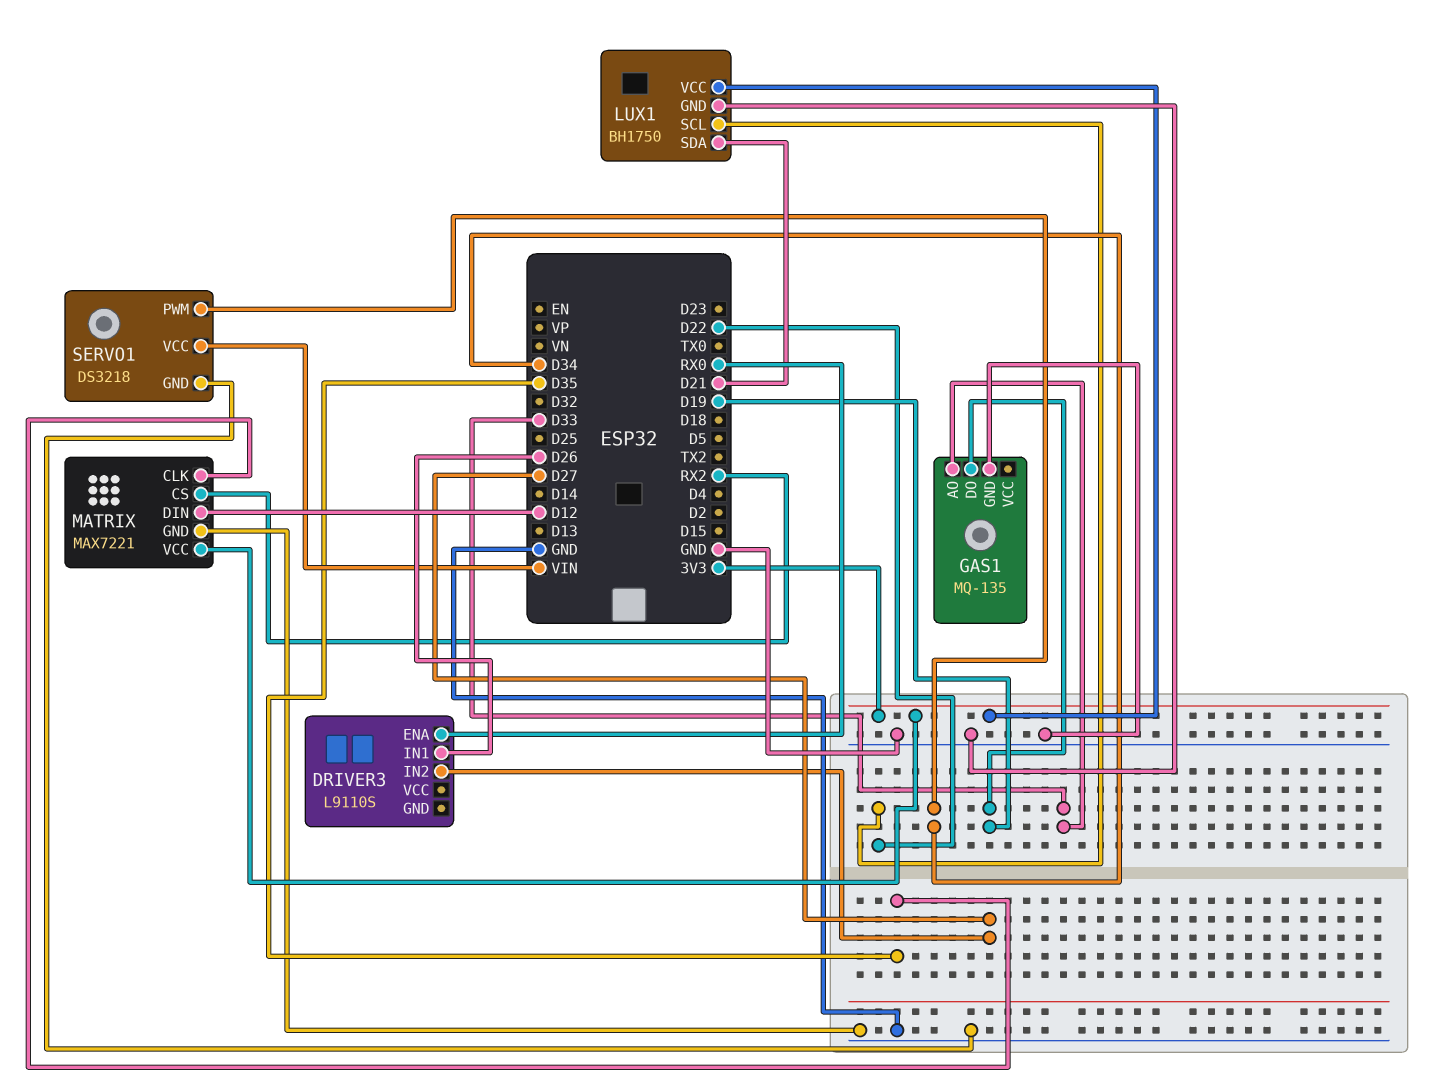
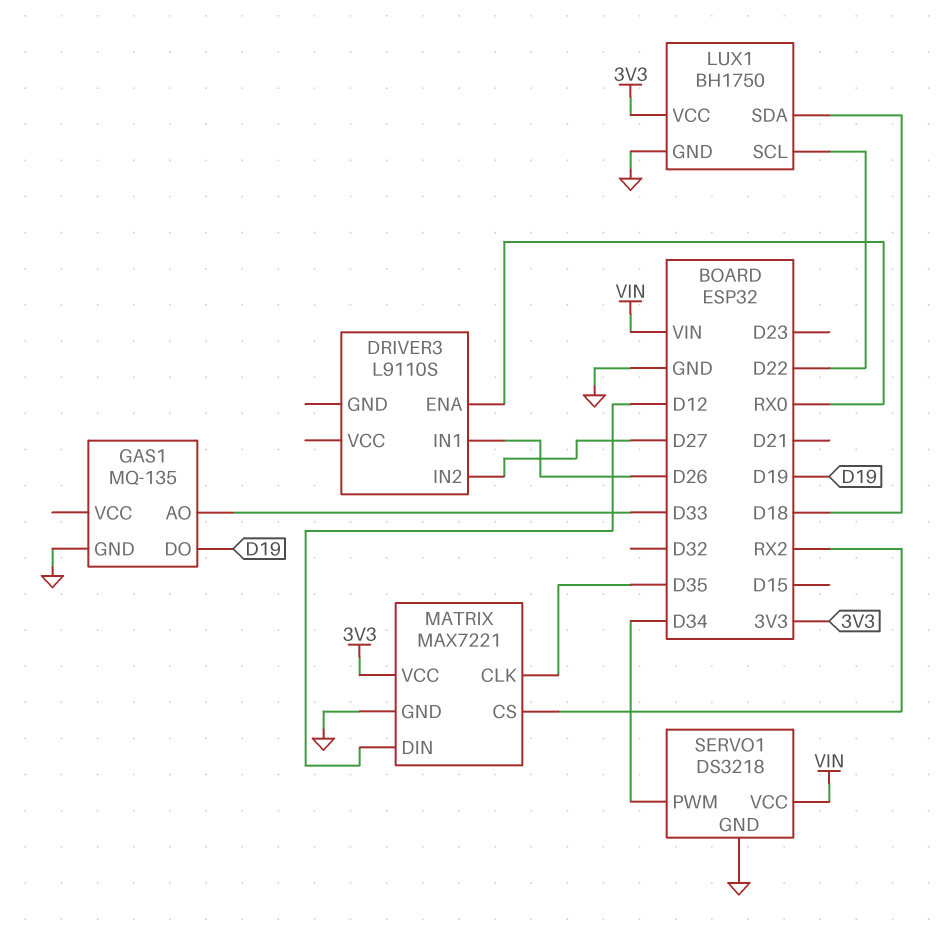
LUX1 pin SDA: D21 -> D18

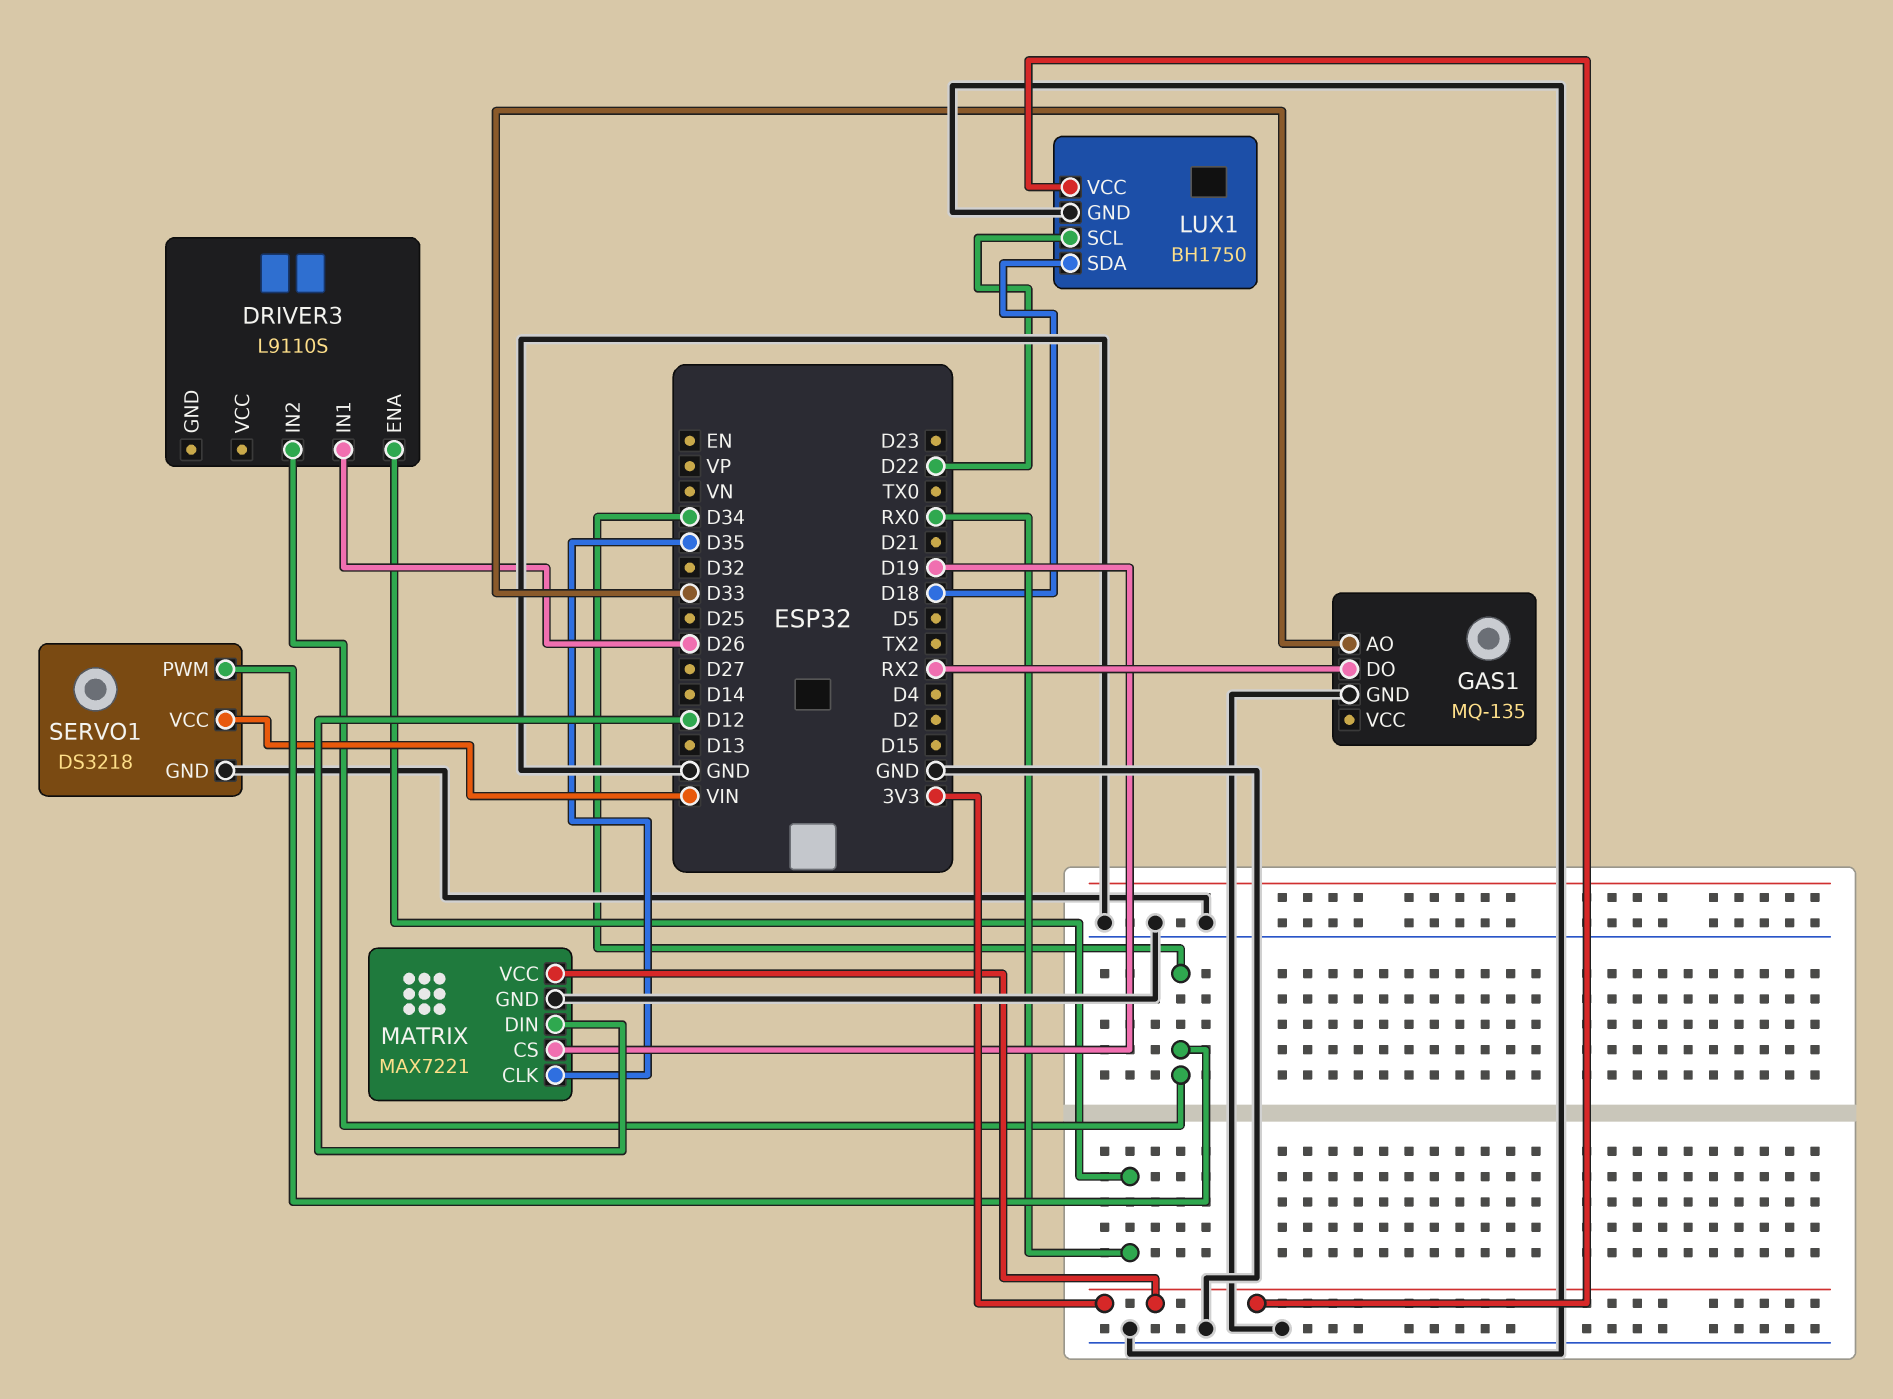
DRIVER3 pin IN2: D27 -> D34
GAS1 pin DO: D19 -> RX2
MATRIX pin CS: RX2 -> D19

